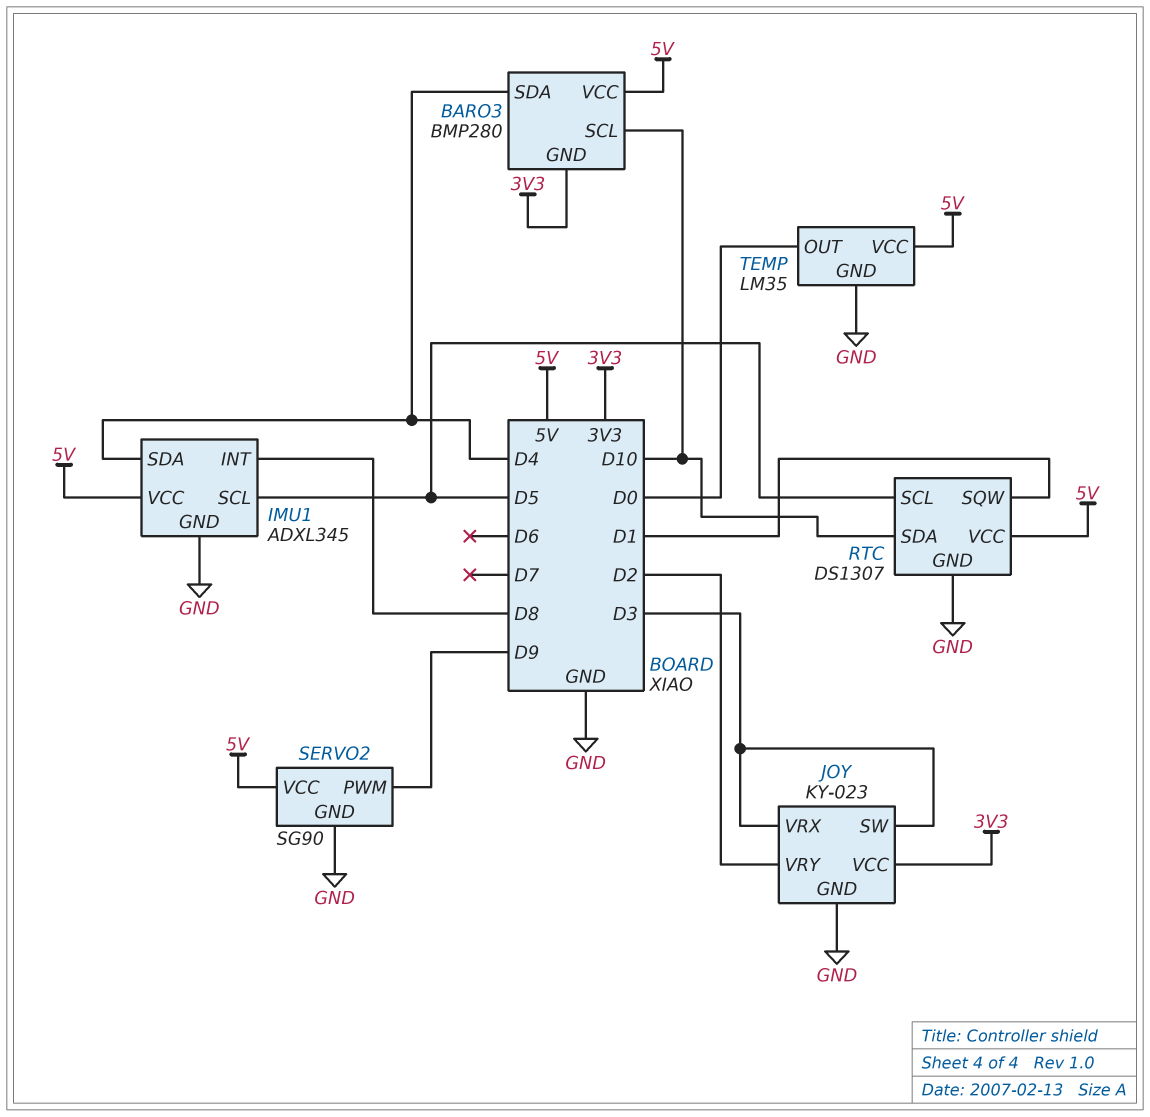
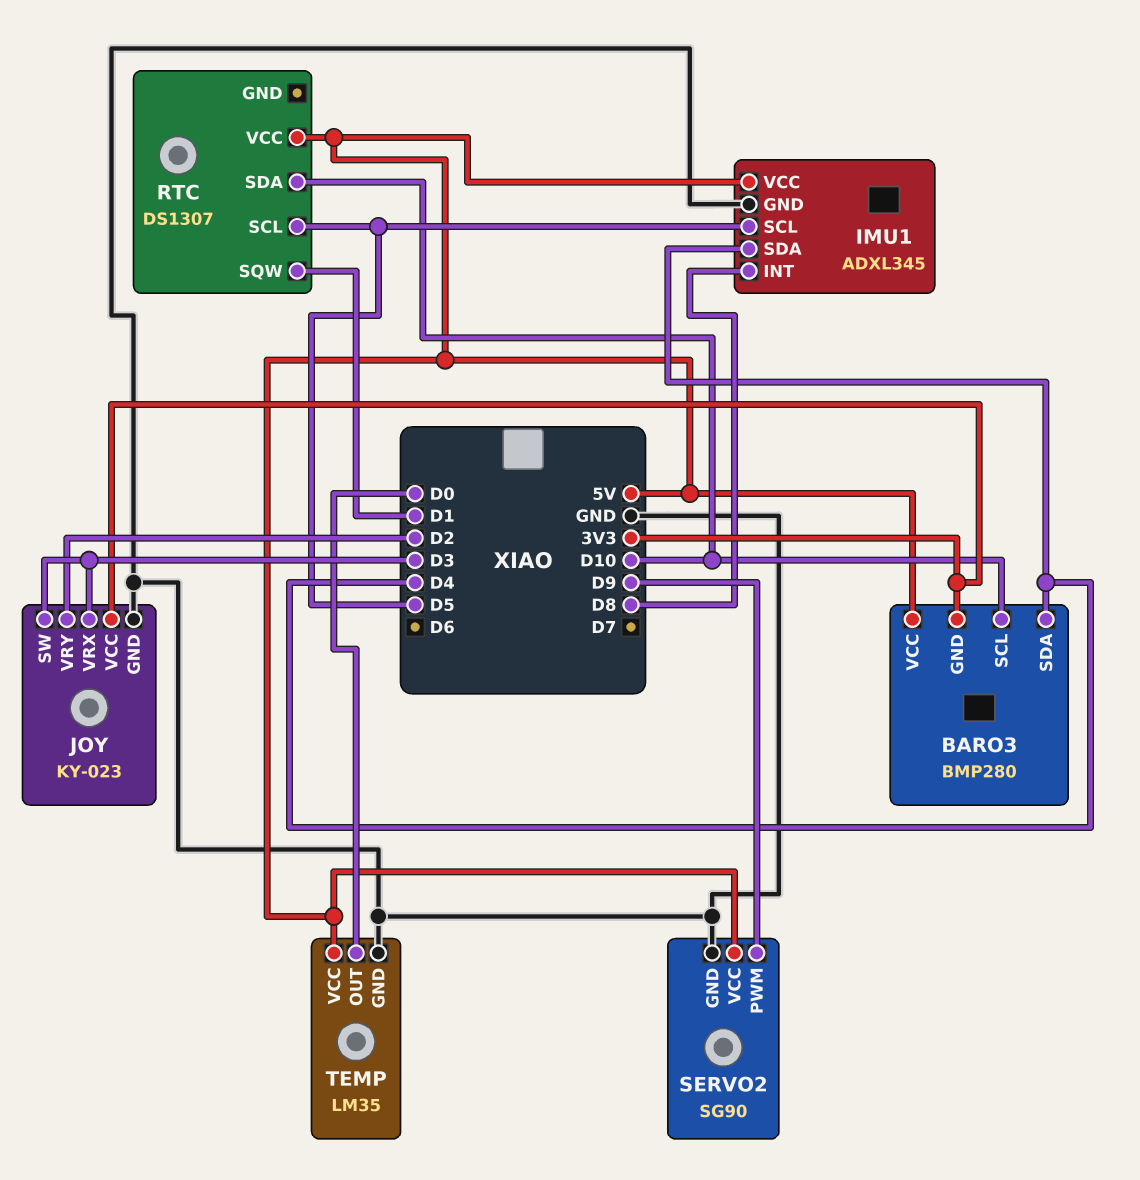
RTC pin GND: GND -> none

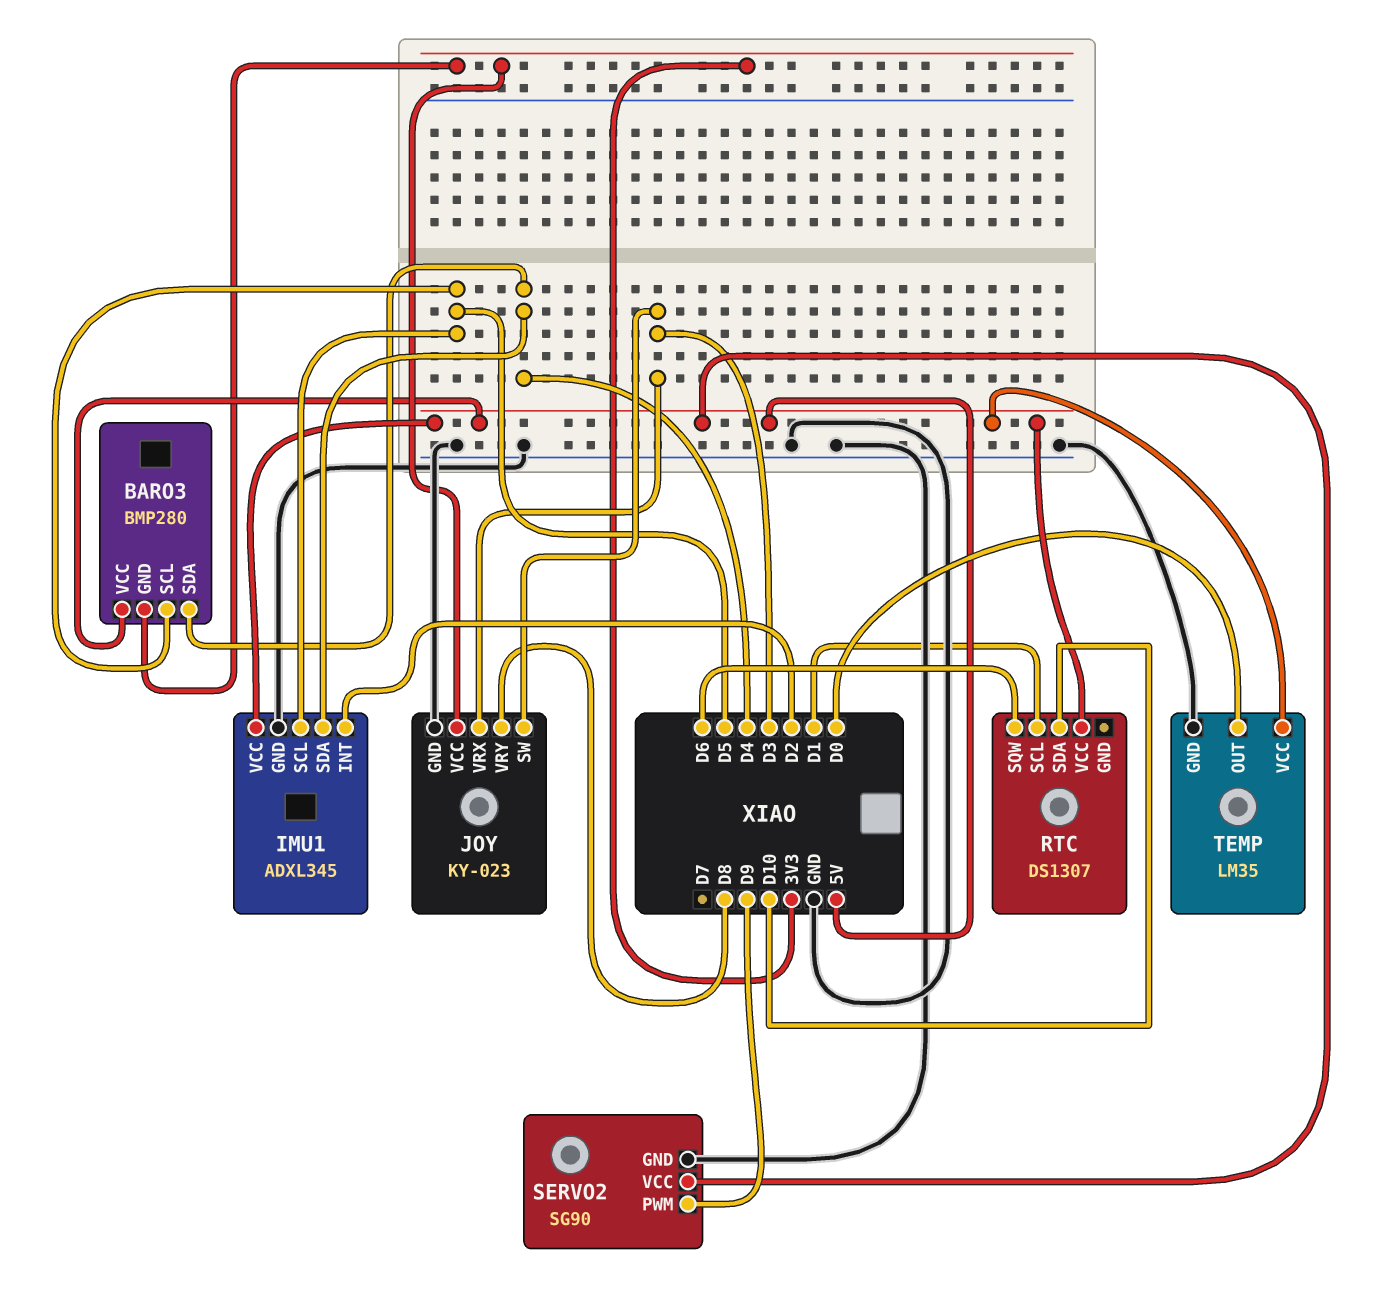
BARO3 pin SCL: D10 -> D5
IMU1 pin INT: D8 -> D2
JOY pin VRY: D2 -> D8
RTC pin SCL: D5 -> D1
RTC pin SQW: D1 -> D6

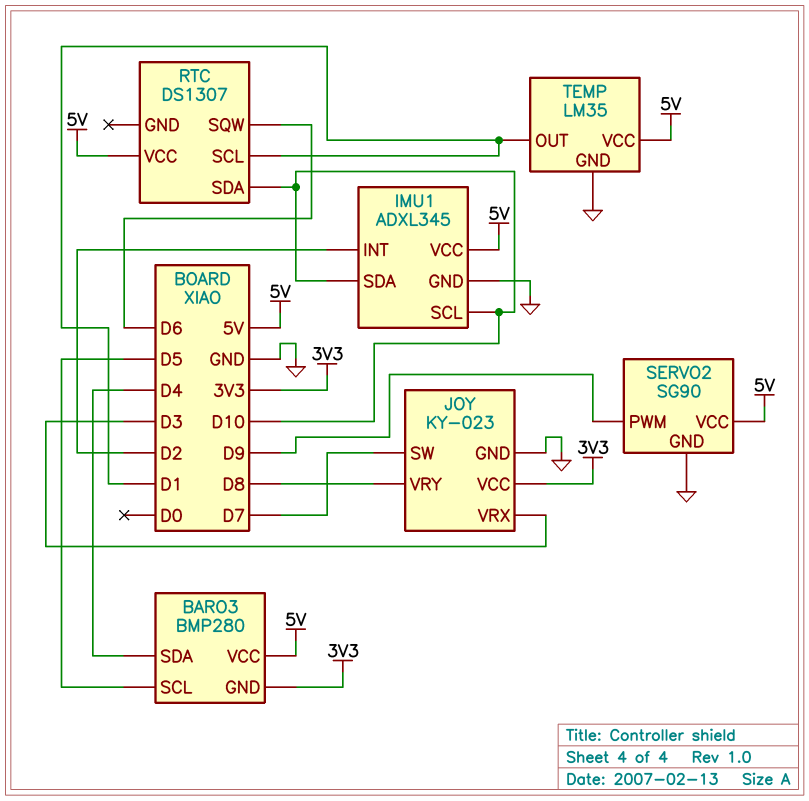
IMU1 pin SCL: D5 -> D10
IMU1 pin SDA: D4 -> D10
JOY pin SW: D3 -> D7
TEMP pin OUT: D0 -> D1

